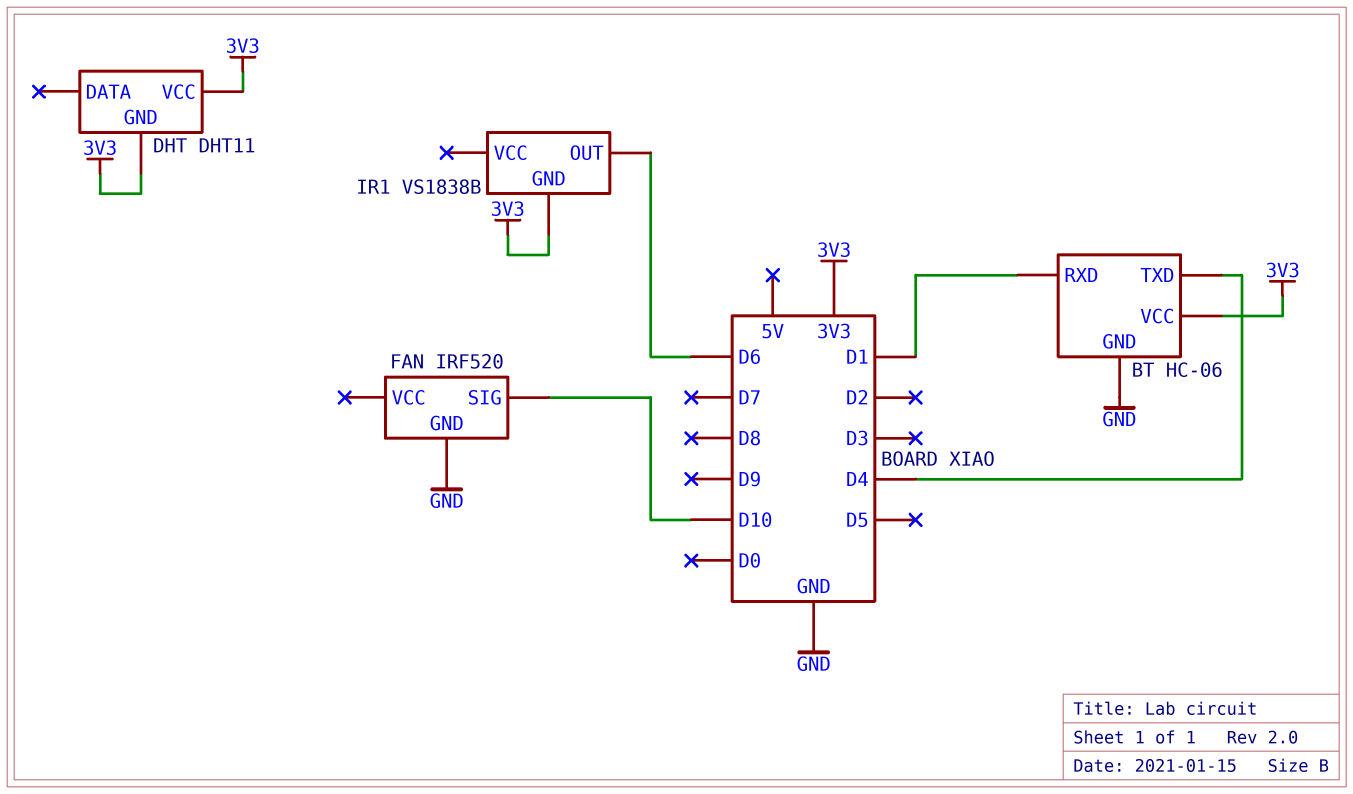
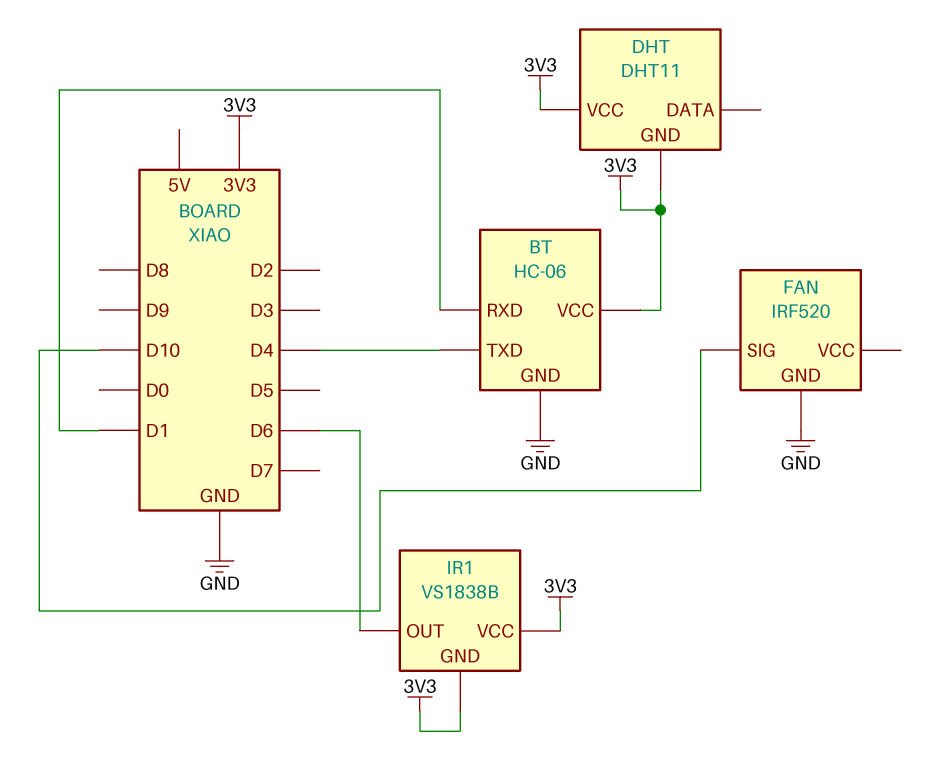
IR1 pin VCC: none -> 3V3

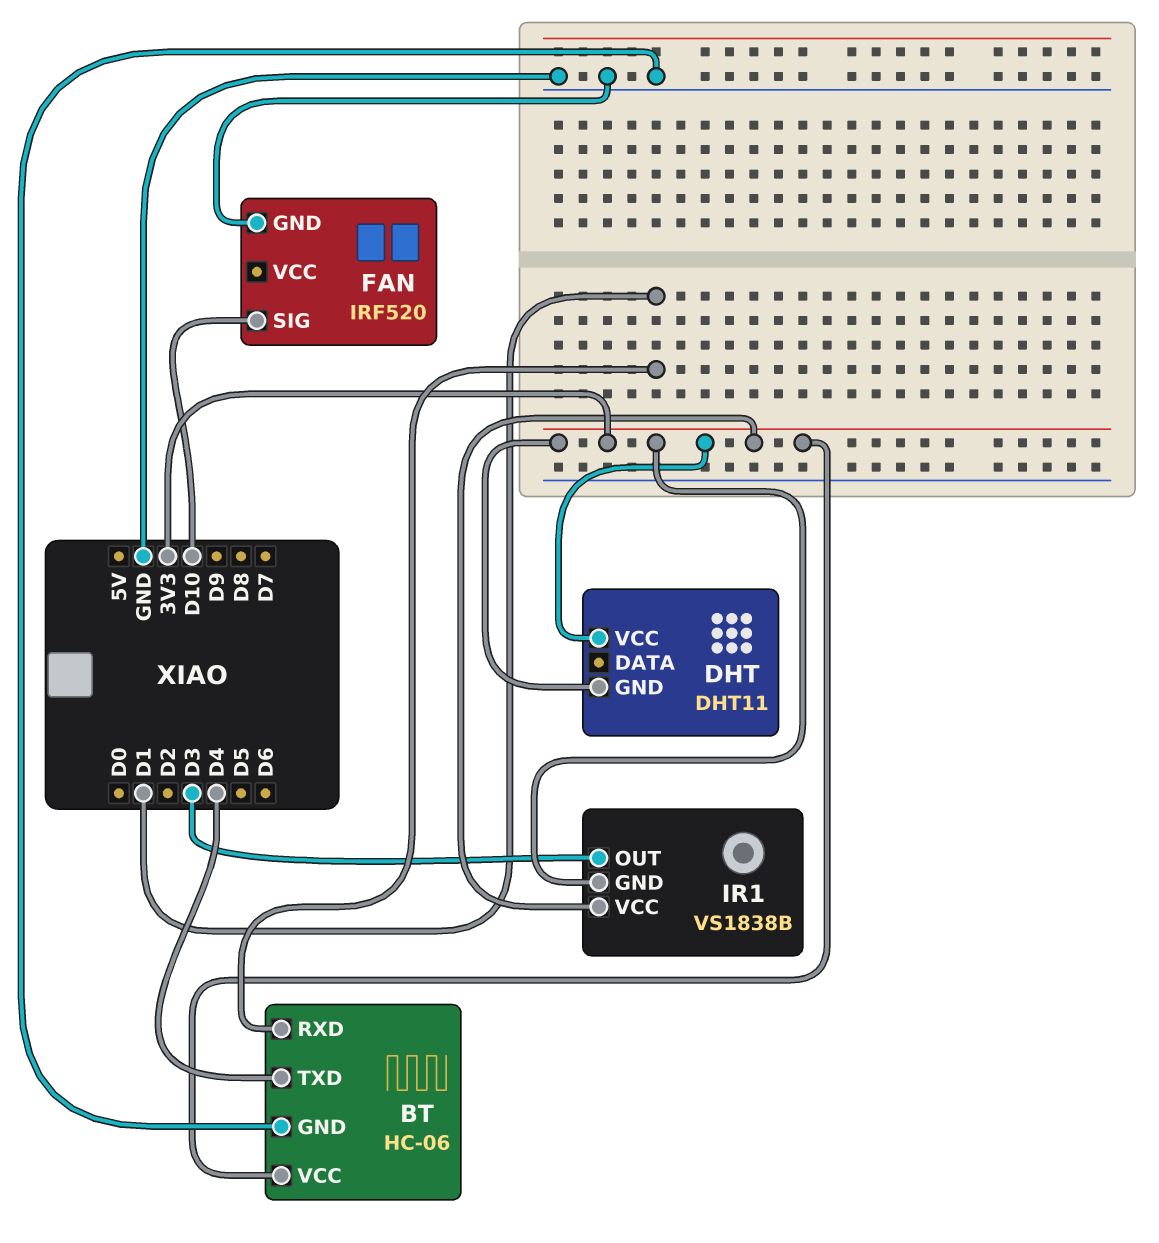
IR1 pin OUT: D6 -> D3

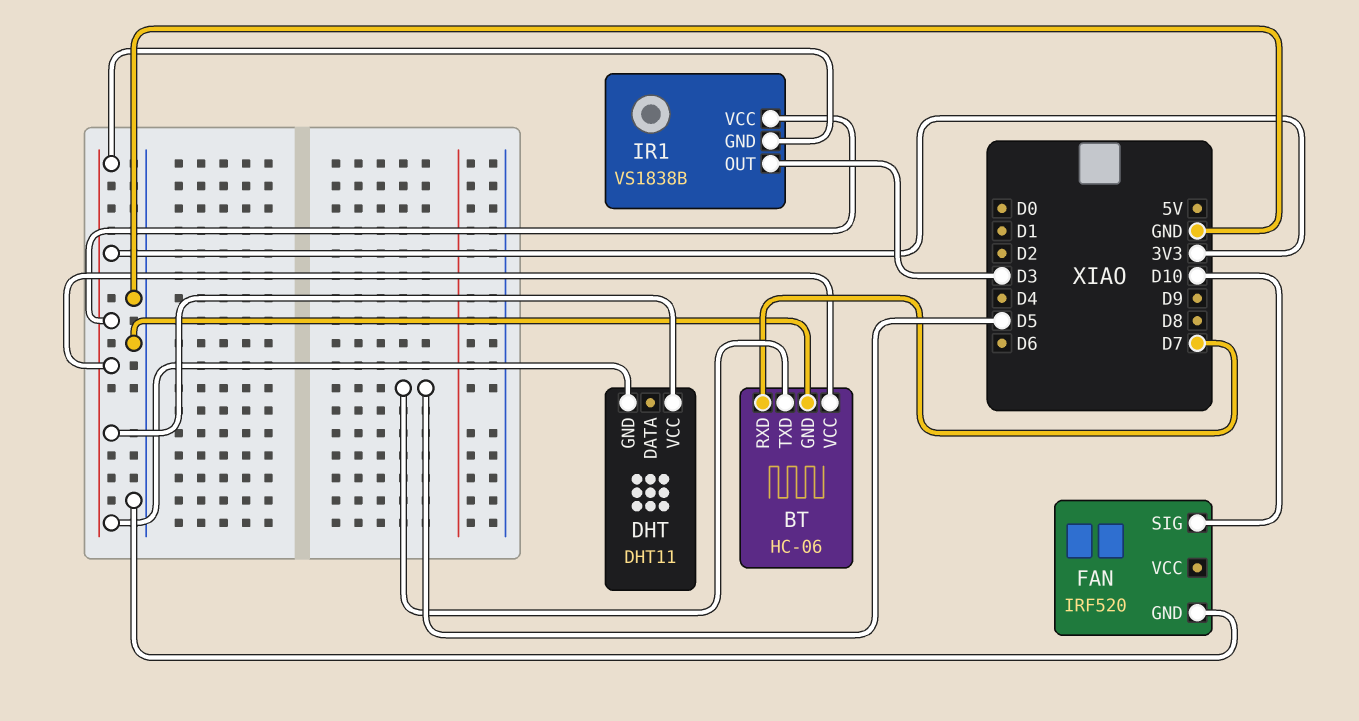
BT pin RXD: D1 -> D7
BT pin TXD: D4 -> D5

